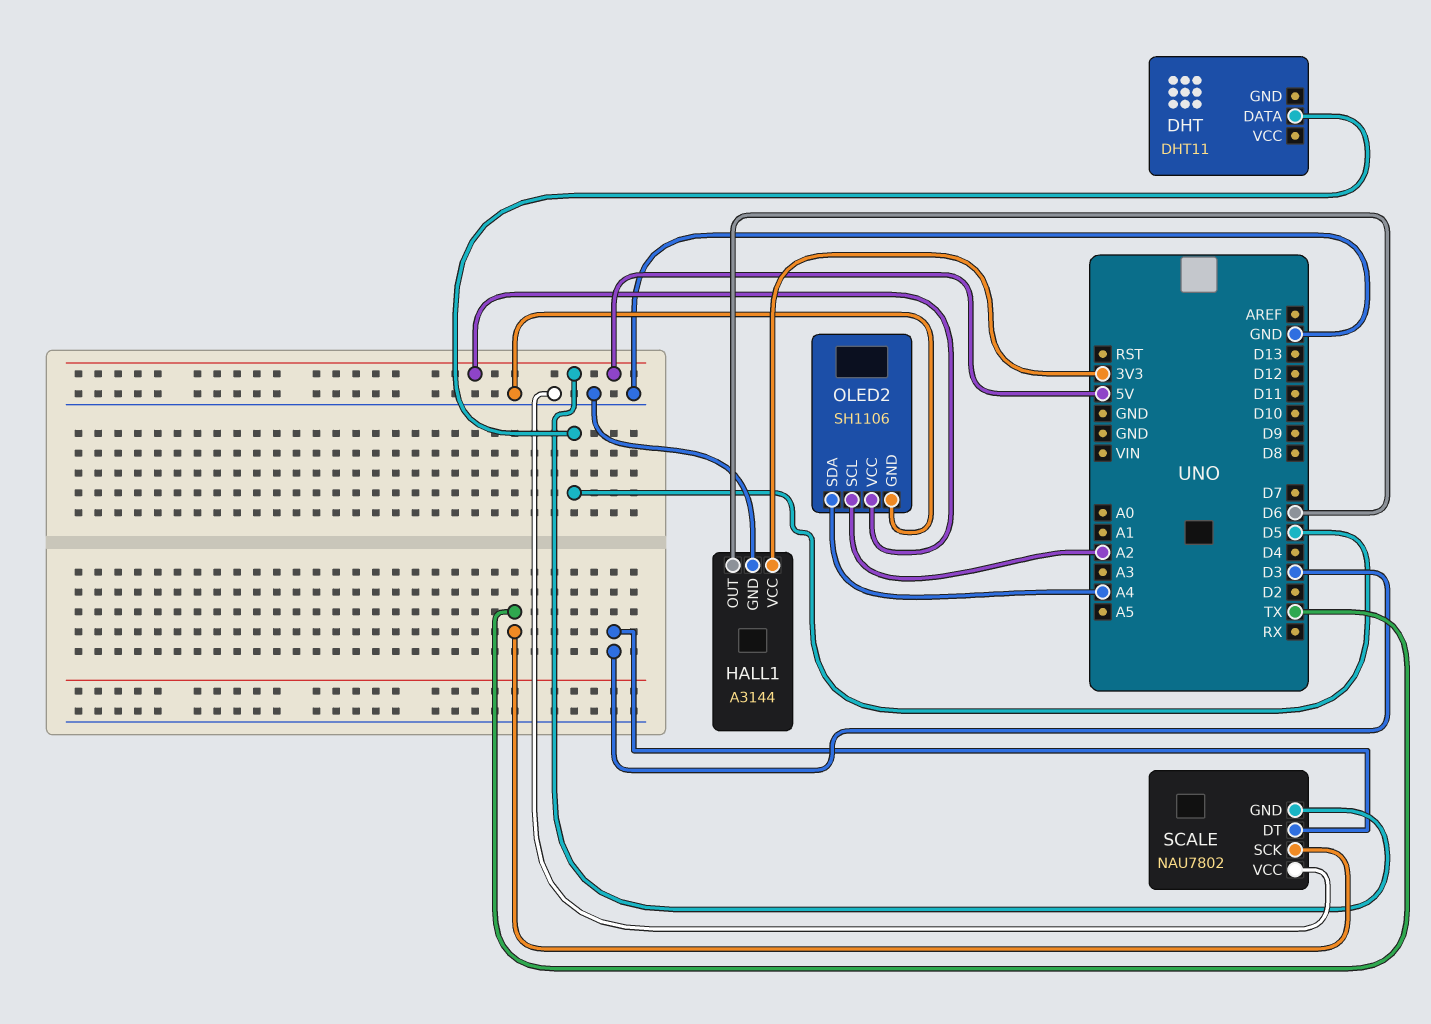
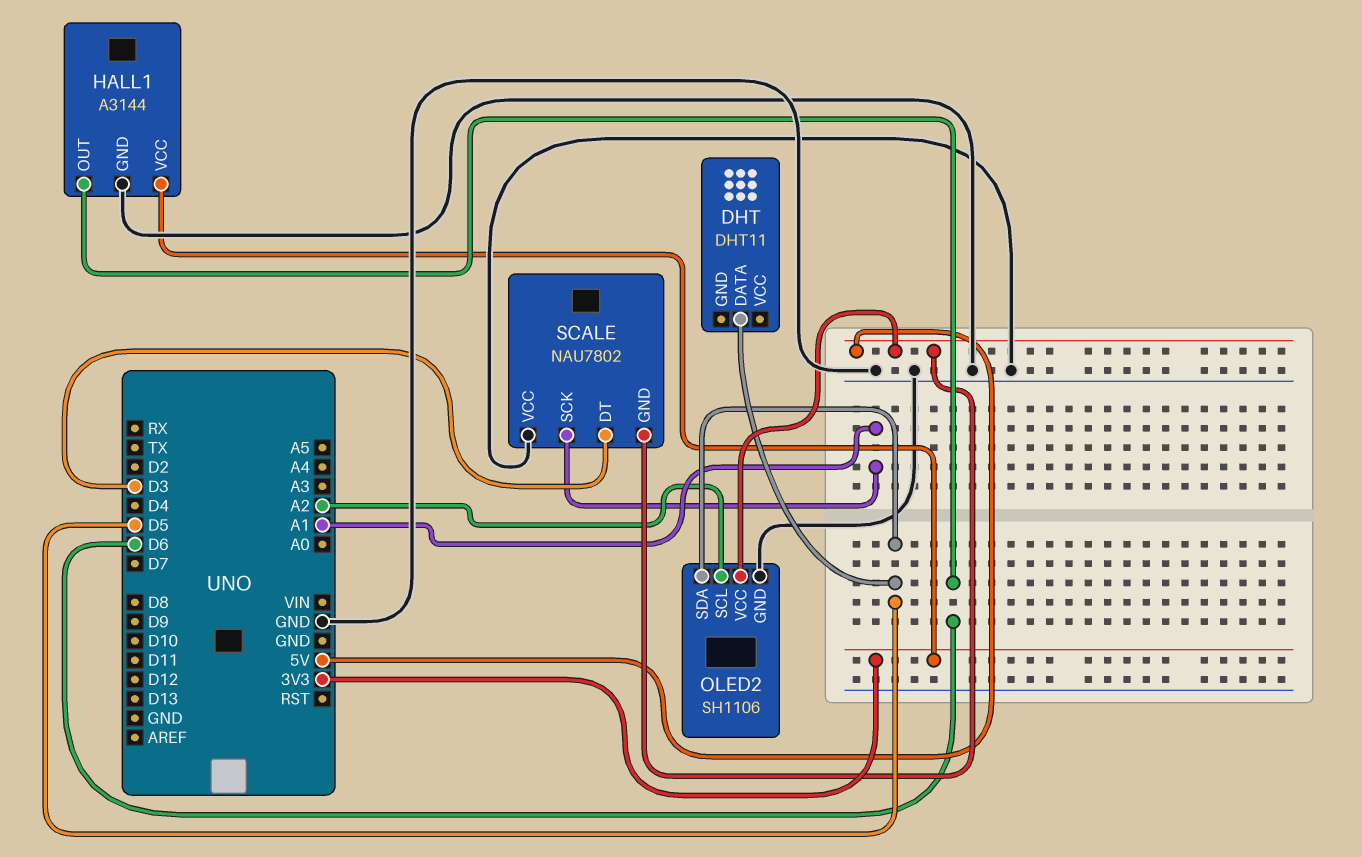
OLED2 pin SDA: A4 -> D5
SCALE pin SCK: TX -> A1

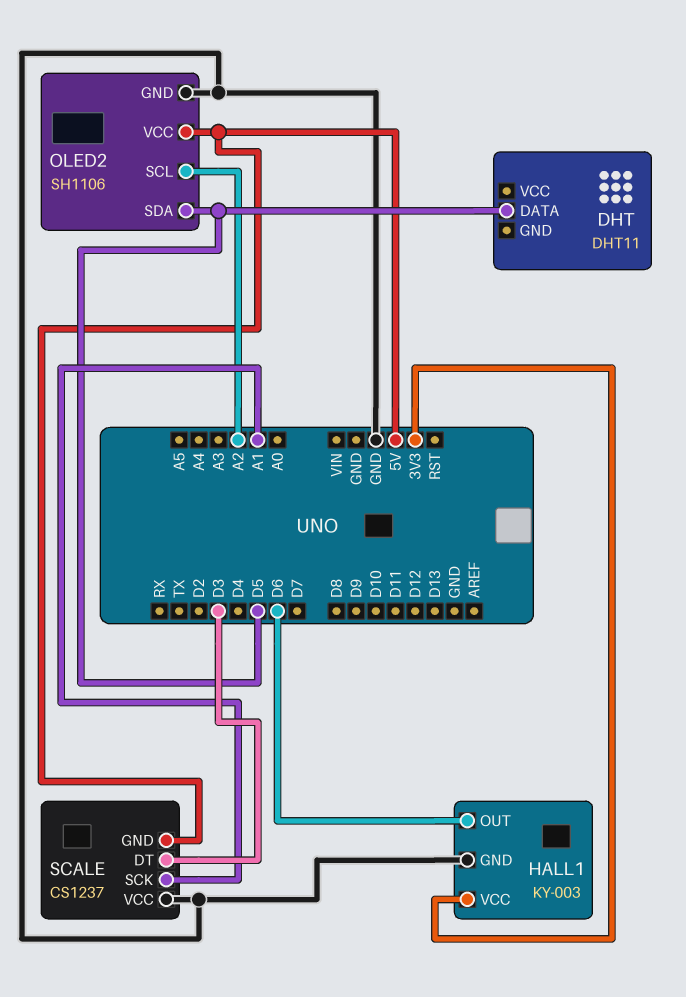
HALL1: A3144 -> KY-003
SCALE: NAU7802 -> CS1237

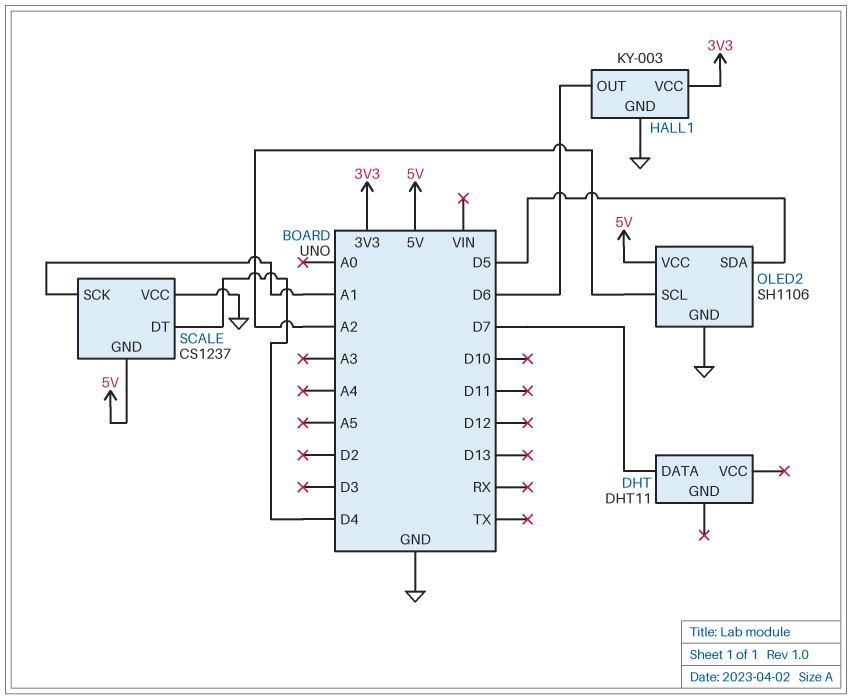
DHT pin DATA: D5 -> D7
SCALE pin DT: D3 -> D4

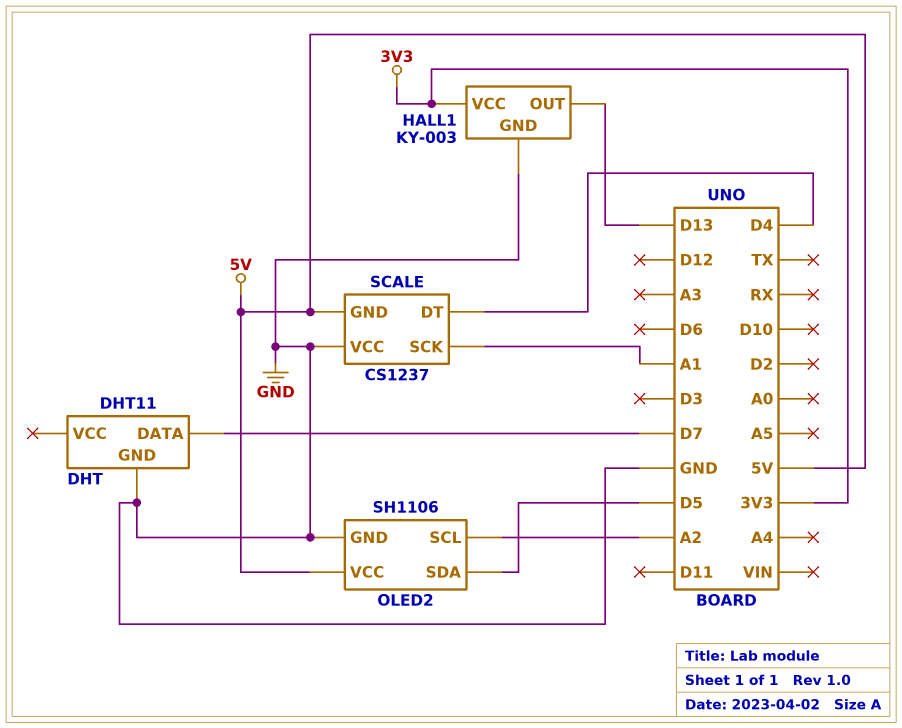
DHT pin GND: none -> GND
HALL1 pin OUT: D6 -> D13

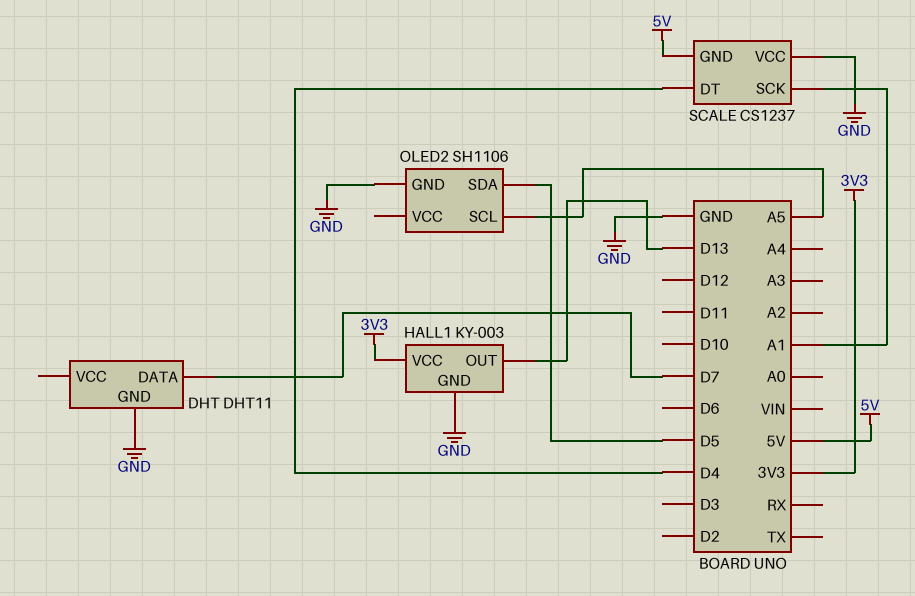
OLED2 pin SCL: A2 -> A5
OLED2 pin VCC: 5V -> none

